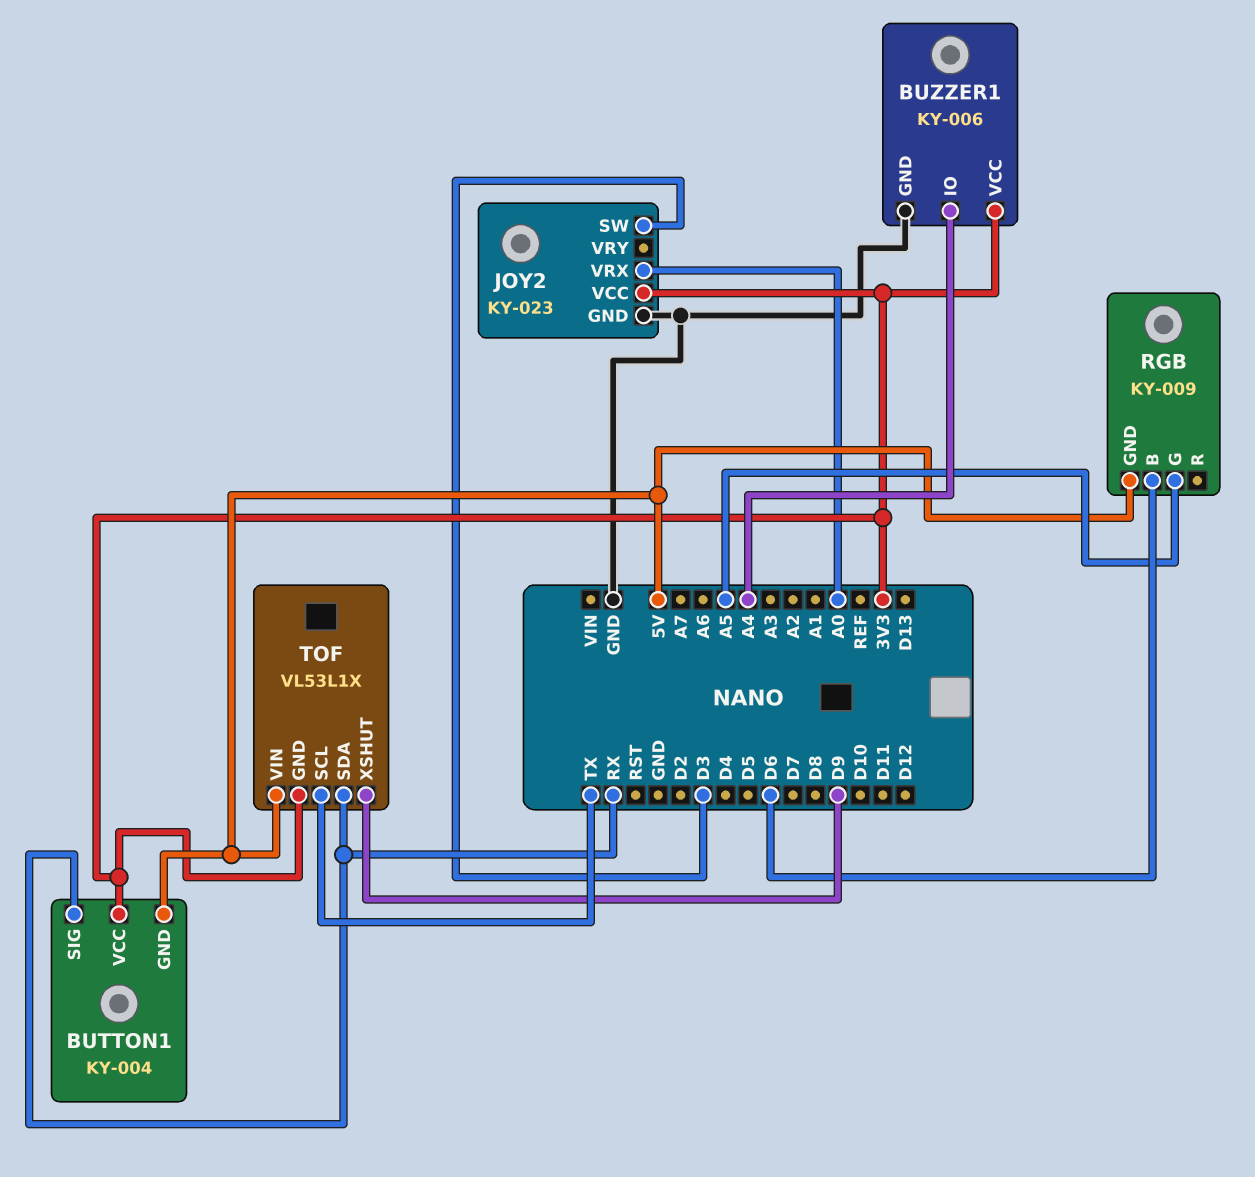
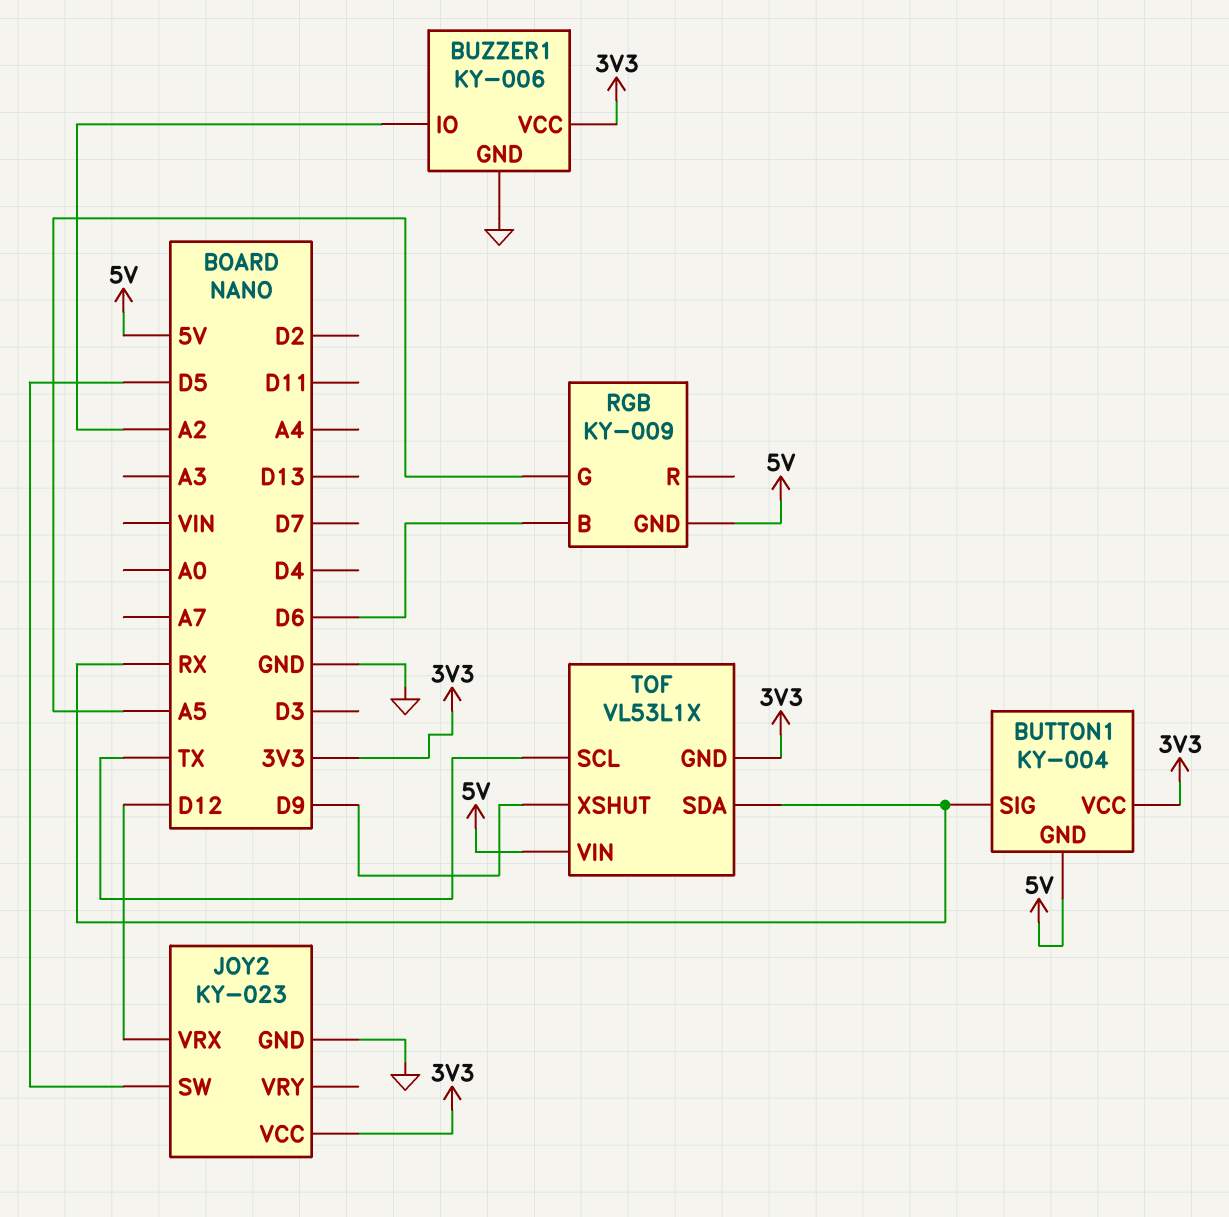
BUZZER1 pin IO: A4 -> A2
JOY2 pin SW: D3 -> D5
JOY2 pin VRX: A0 -> D12

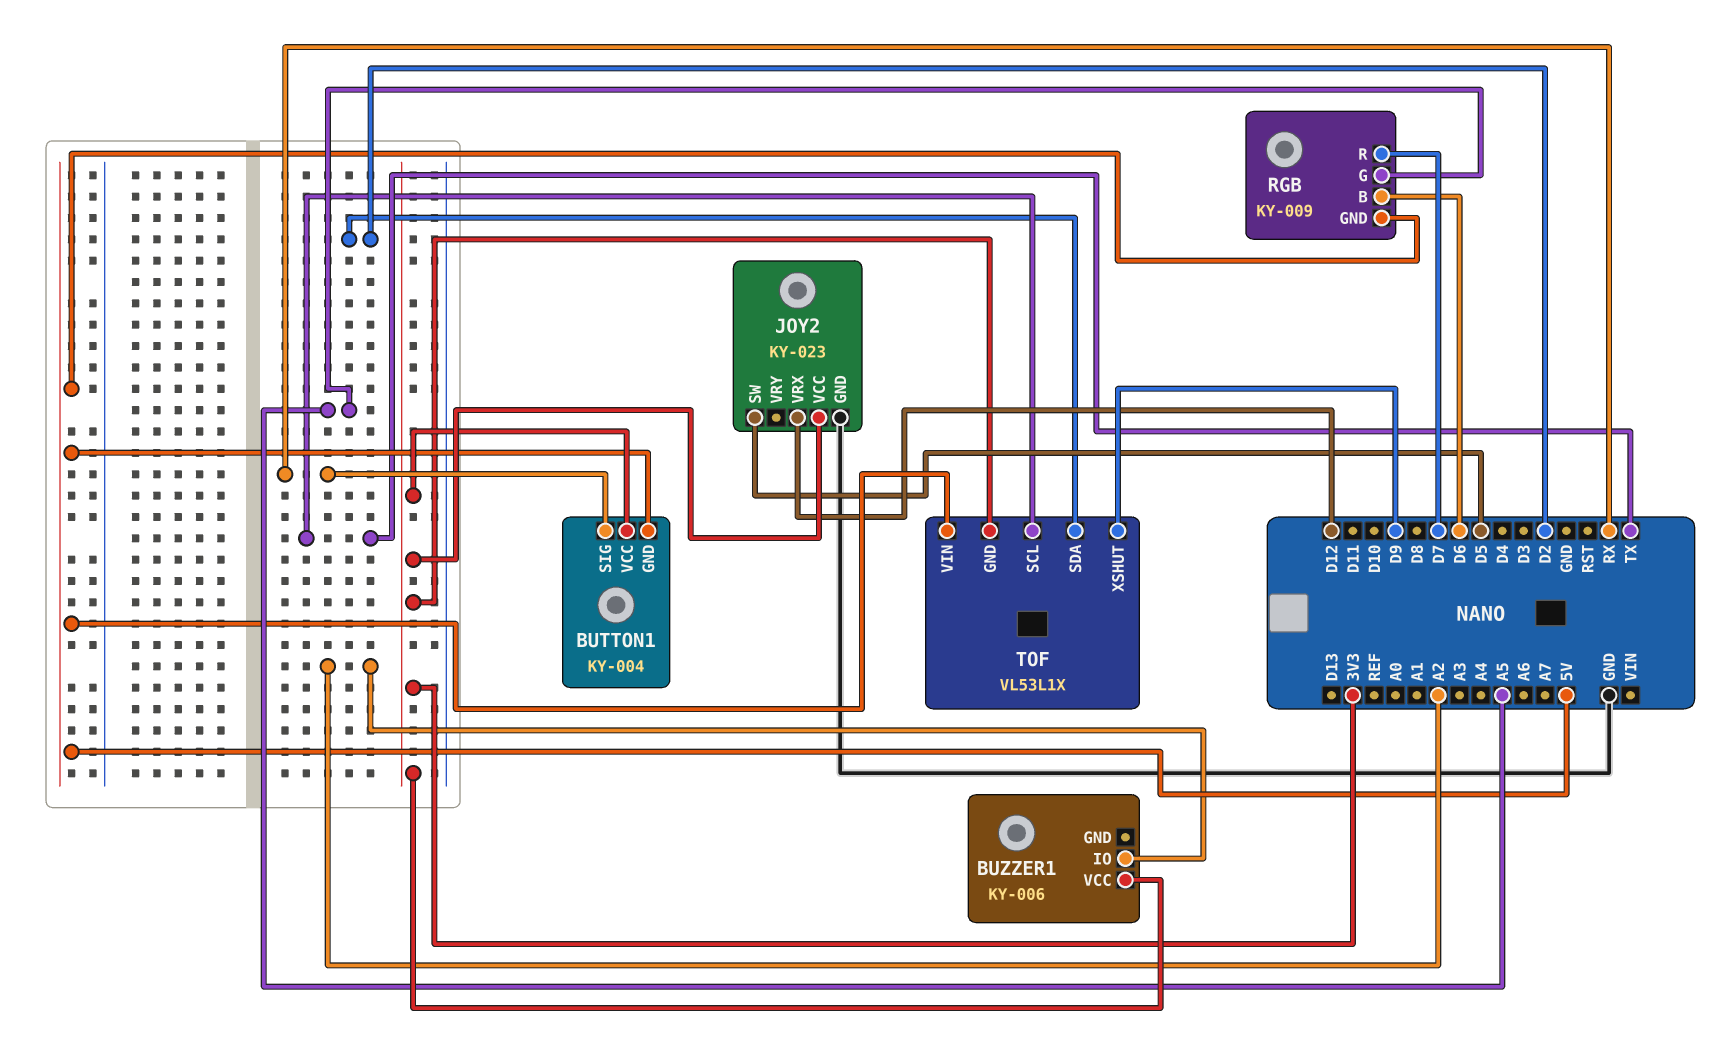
BUZZER1 pin GND: GND -> none
RGB pin R: none -> D7
TOF pin SDA: RX -> D2

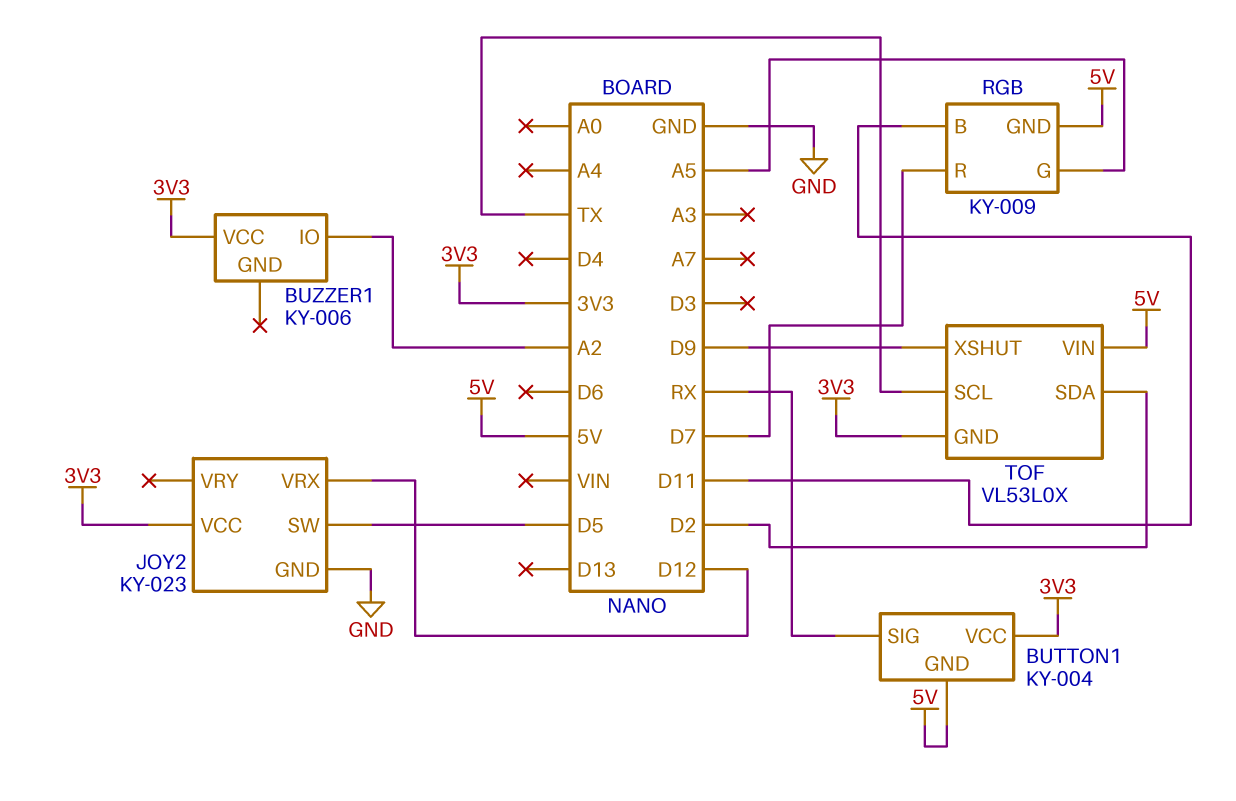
RGB pin B: D6 -> D11
TOF: VL53L1X -> VL53L0X

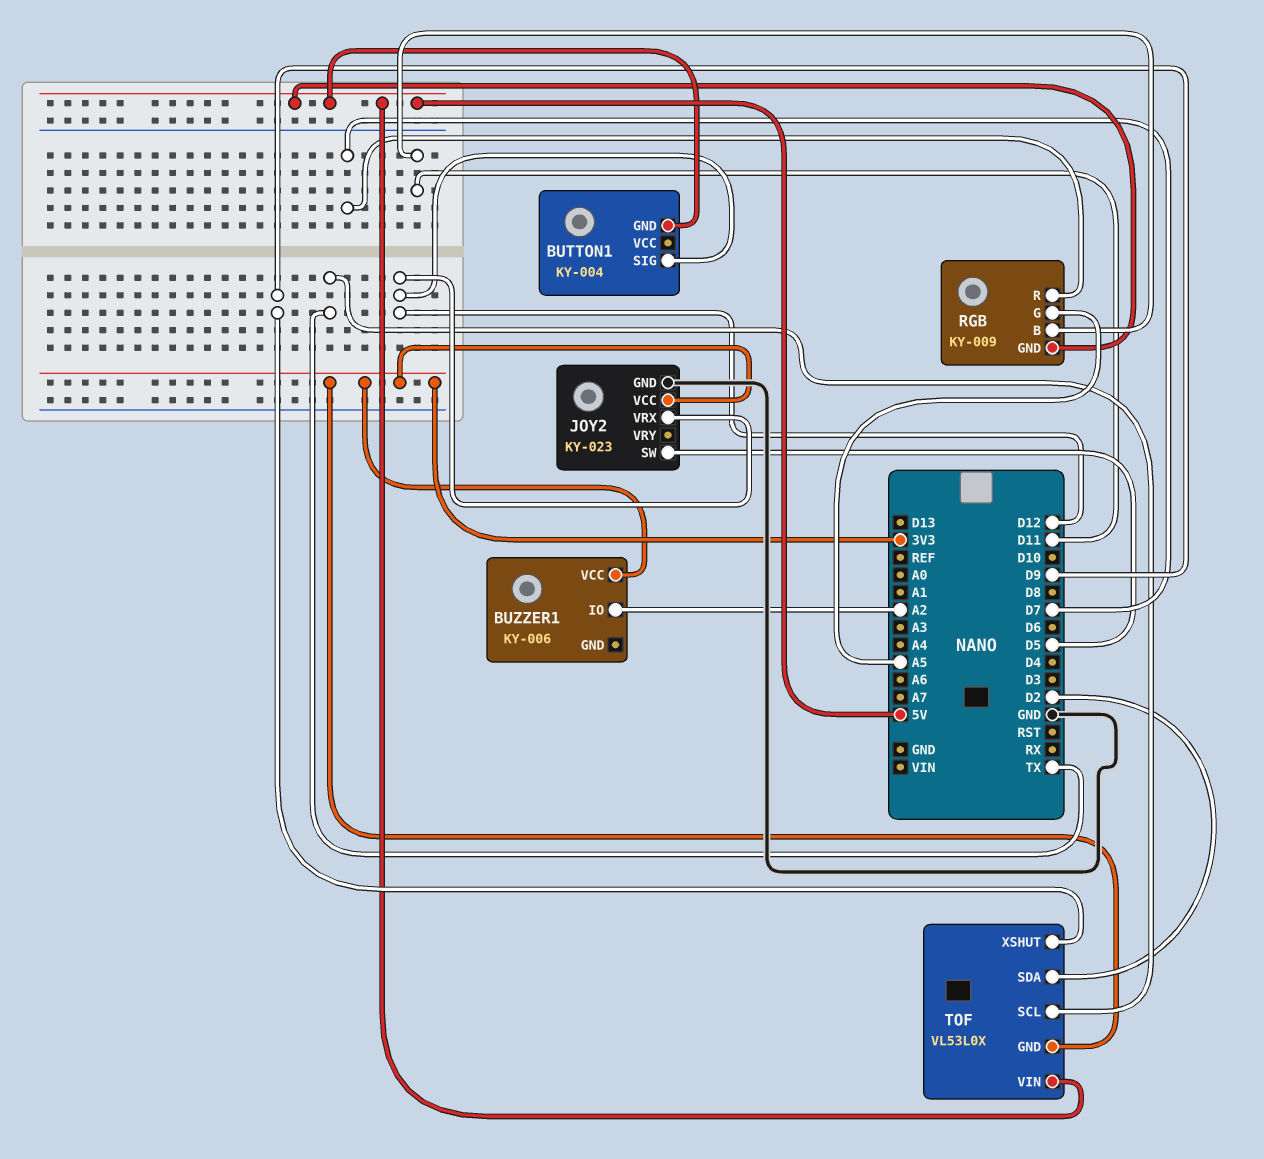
BUTTON1 pin SIG: RX -> D12
BUTTON1 pin VCC: 3V3 -> none

